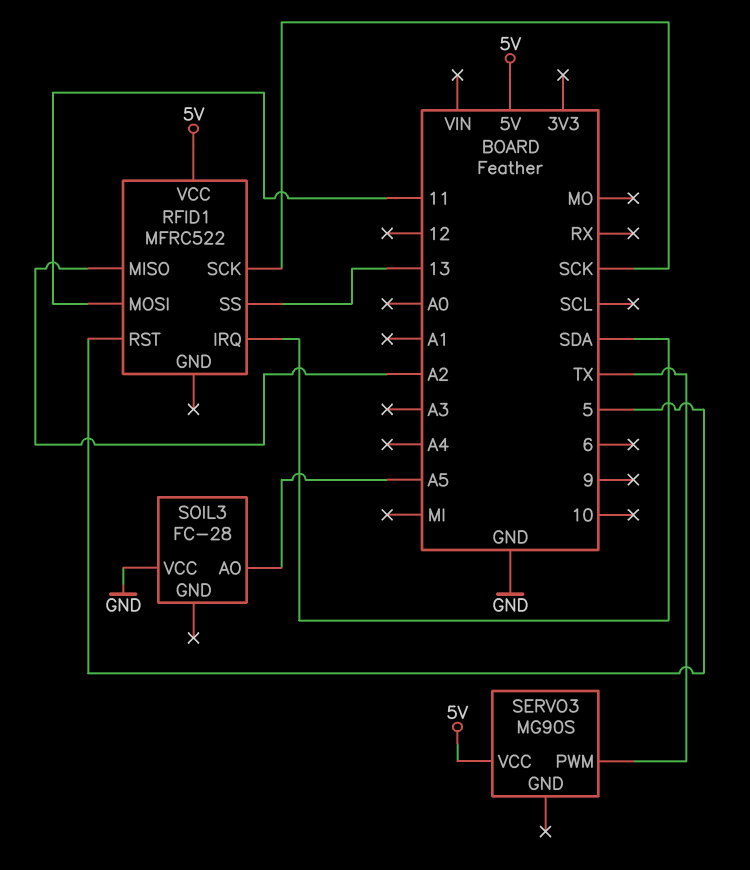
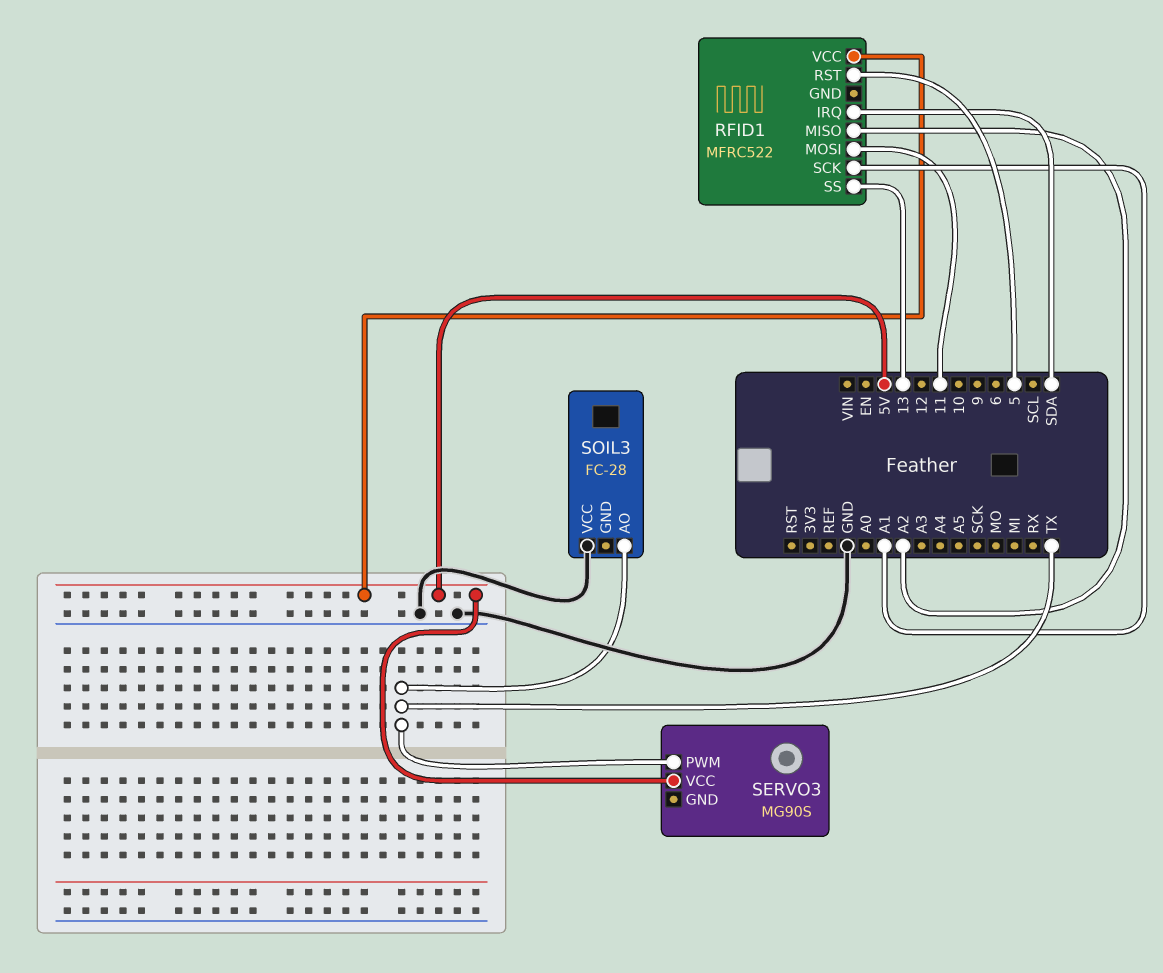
RFID1 pin SCK: SCK -> A1
SOIL3 pin AO: A5 -> TX

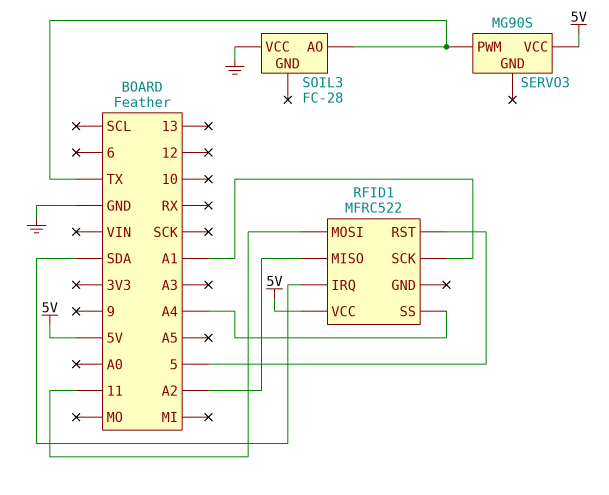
RFID1 pin SS: 13 -> A4

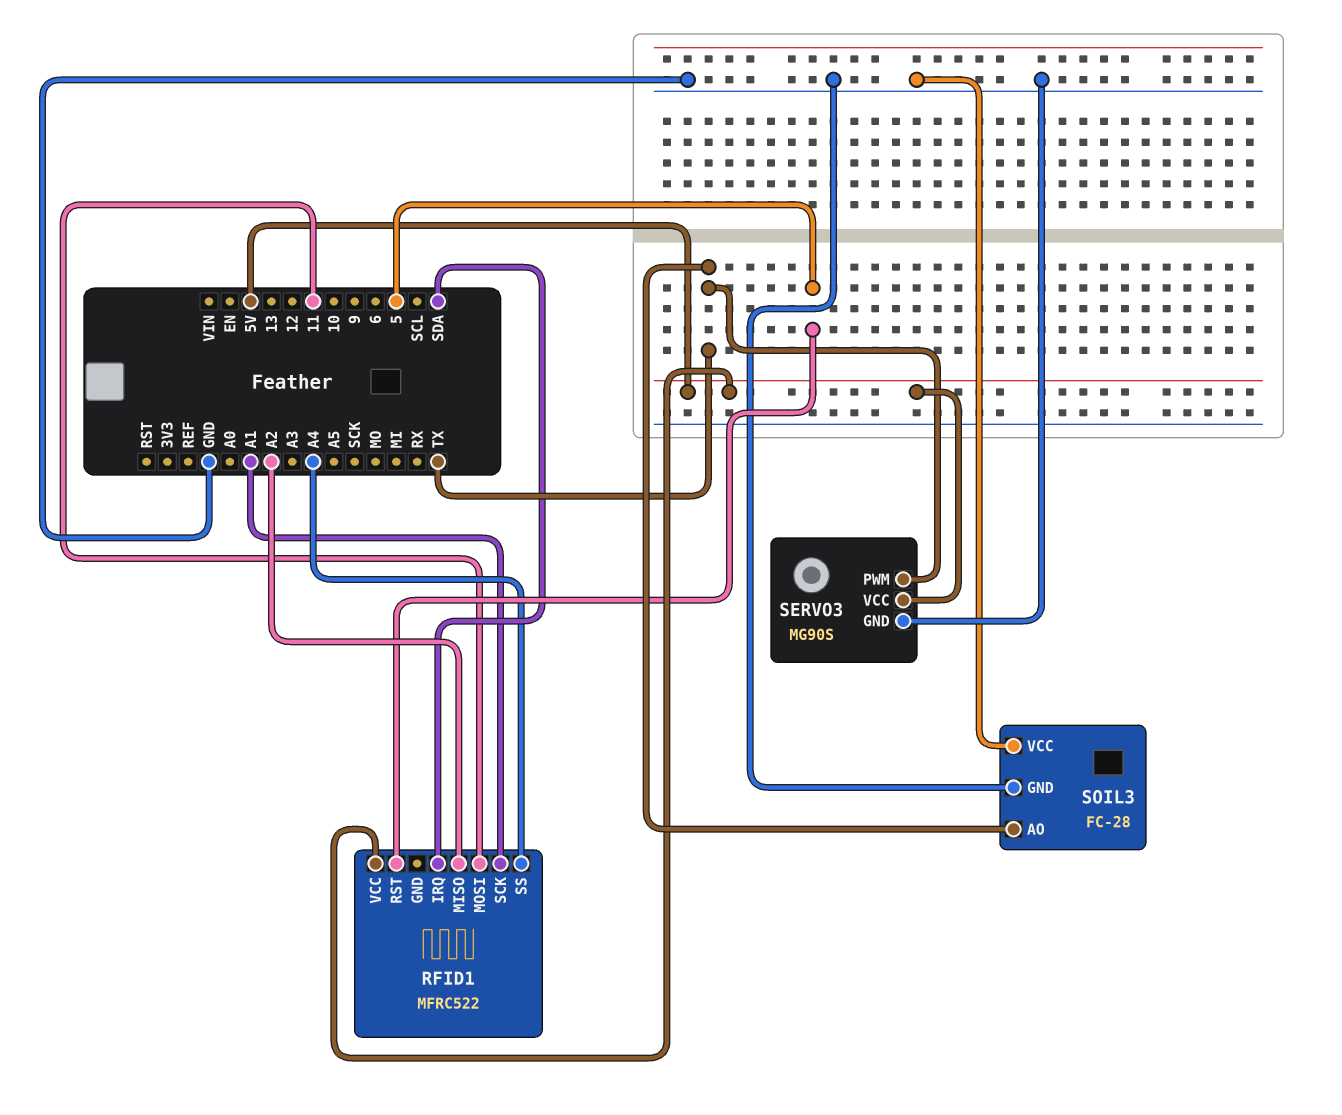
SERVO3 pin GND: none -> GND
SOIL3 pin GND: none -> GND

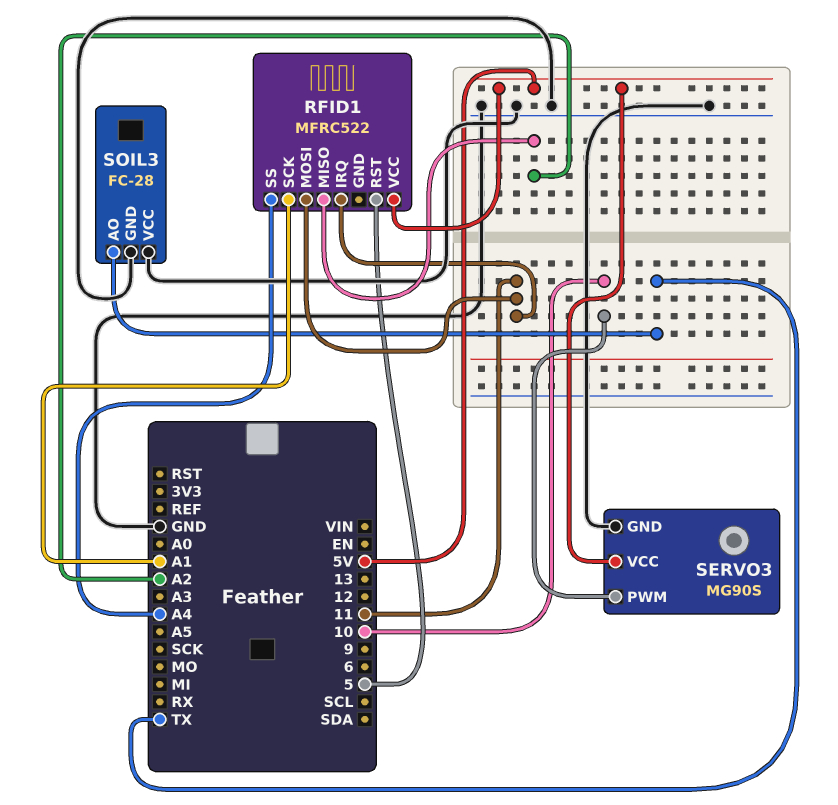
RFID1 pin IRQ: SDA -> 11
SERVO3 pin PWM: TX -> 10

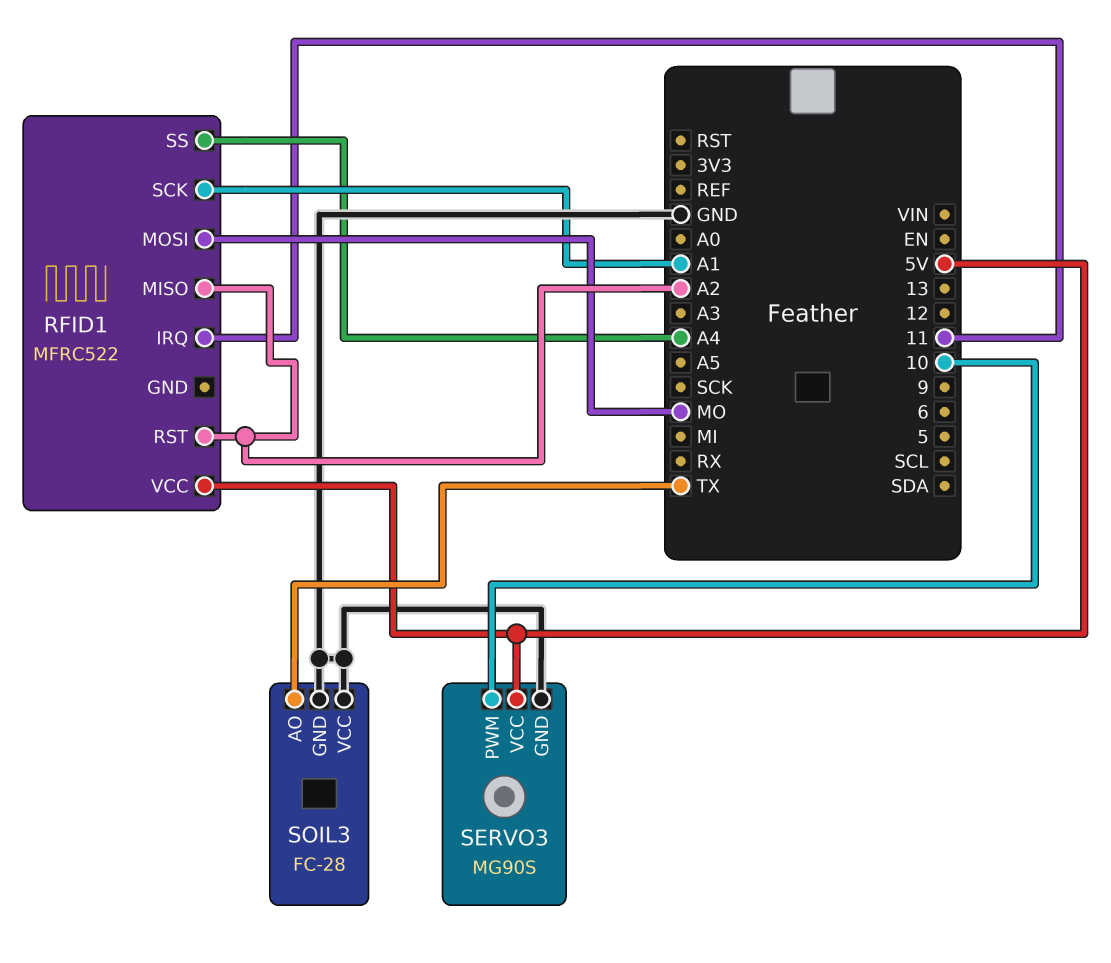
RFID1 pin MOSI: 11 -> MO
RFID1 pin RST: 5 -> A2

